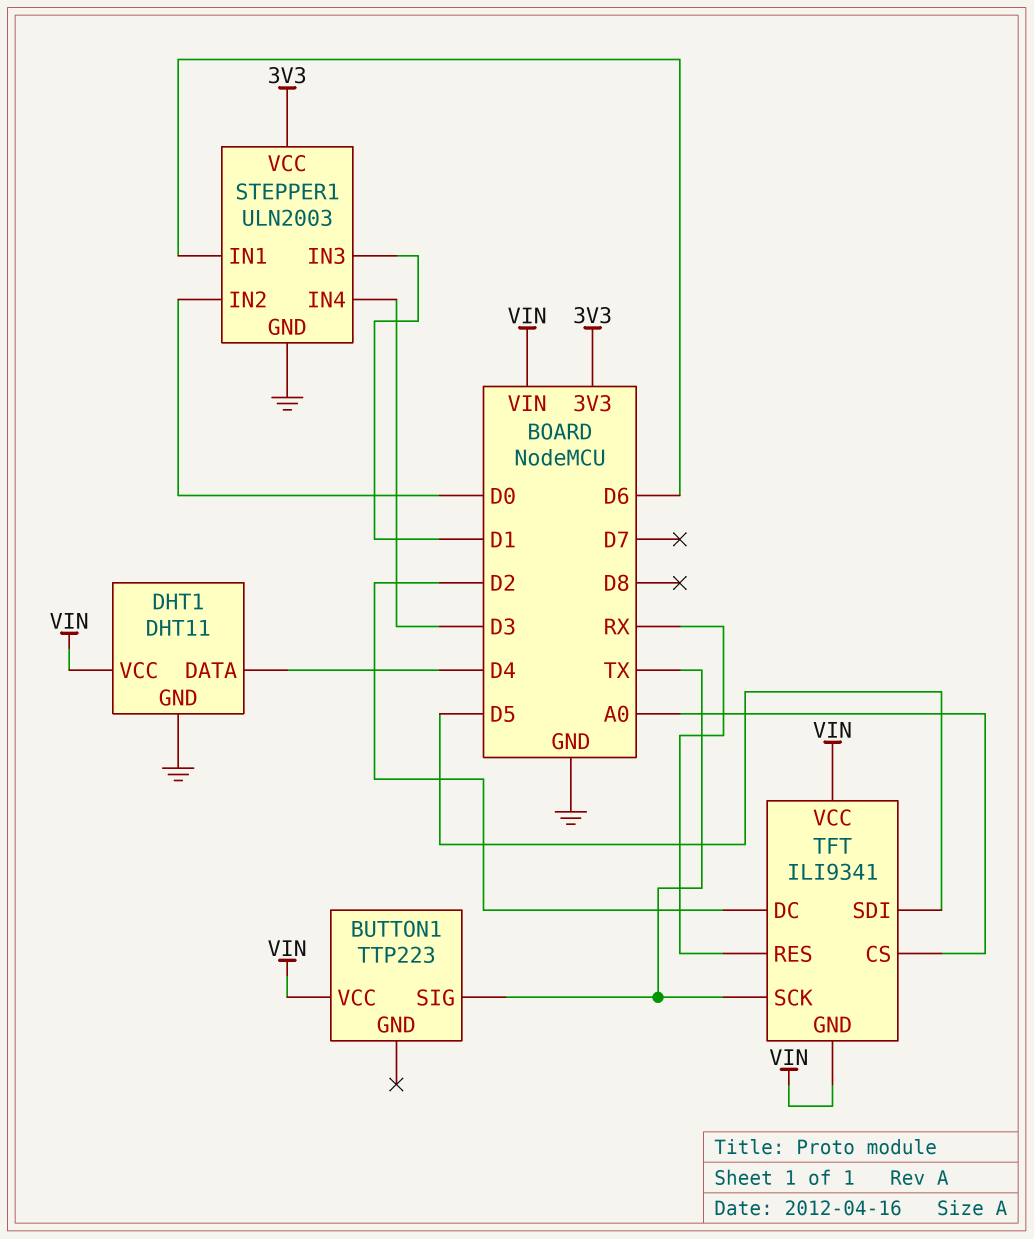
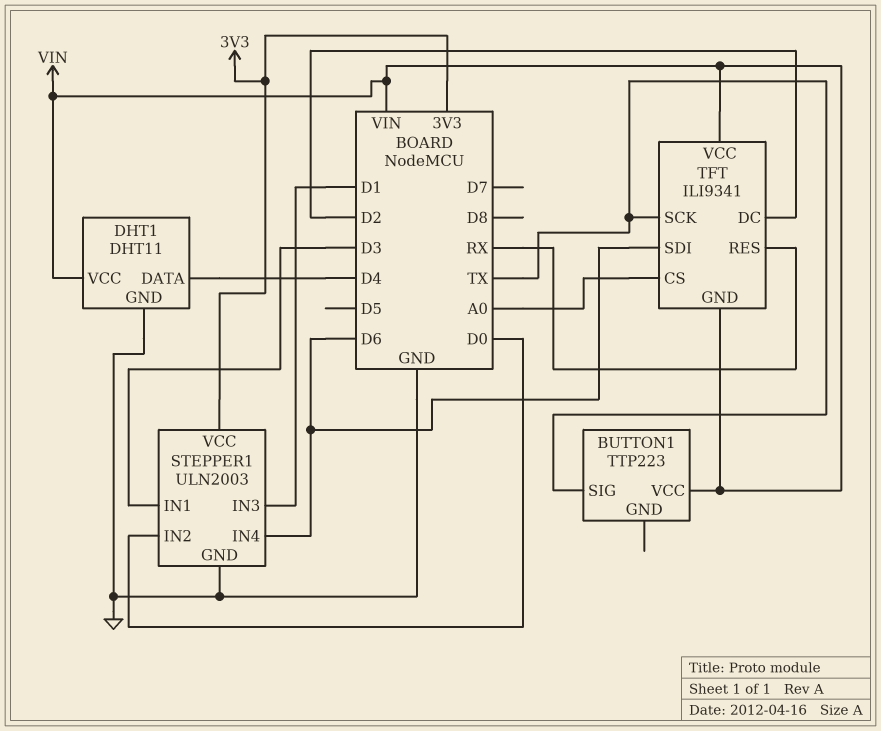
STEPPER1 pin IN1: D6 -> D3
STEPPER1 pin IN4: D3 -> D6
TFT pin SDI: D5 -> D6

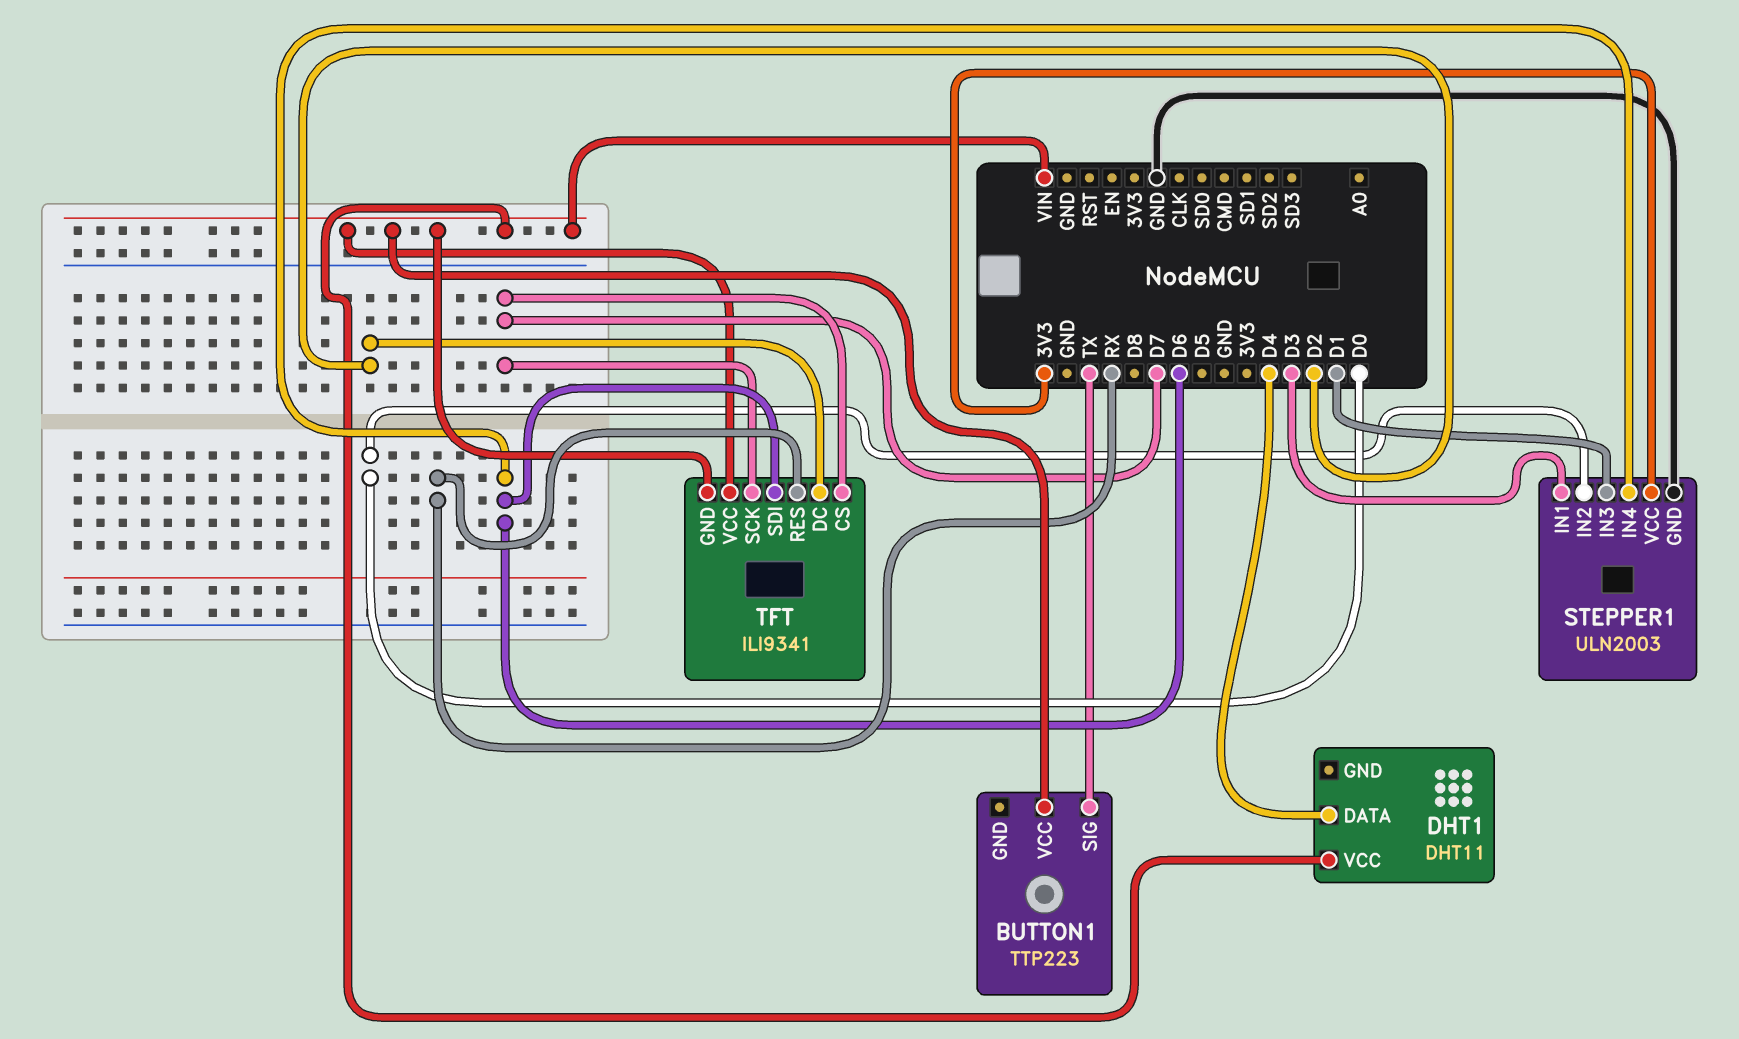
DHT1 pin GND: GND -> none
TFT pin CS: A0 -> D7
TFT pin SCK: TX -> D7

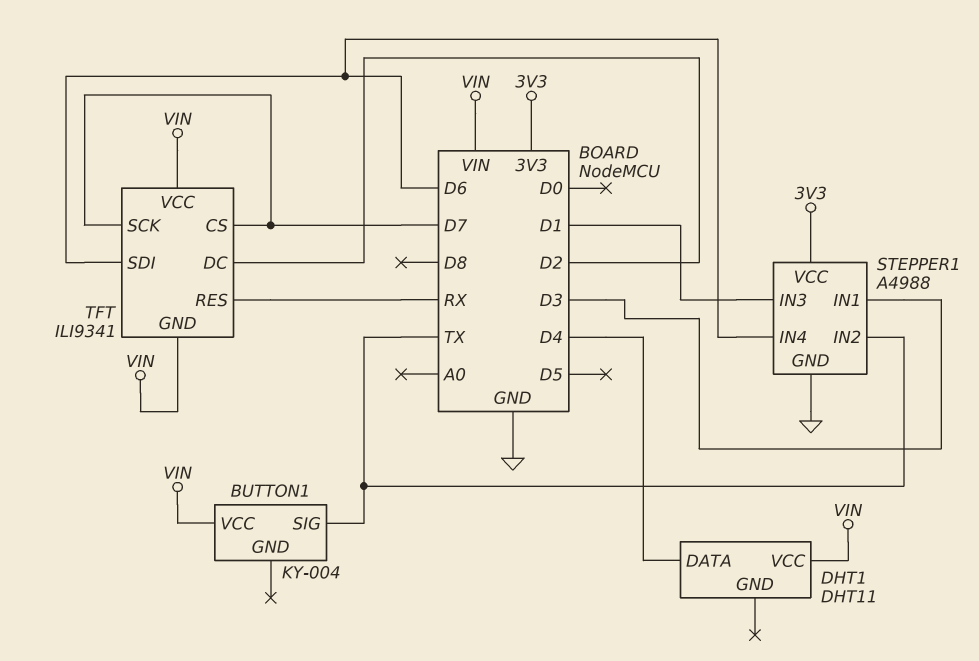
BUTTON1: TTP223 -> KY-004
STEPPER1: ULN2003 -> A4988
STEPPER1 pin IN2: D0 -> TX

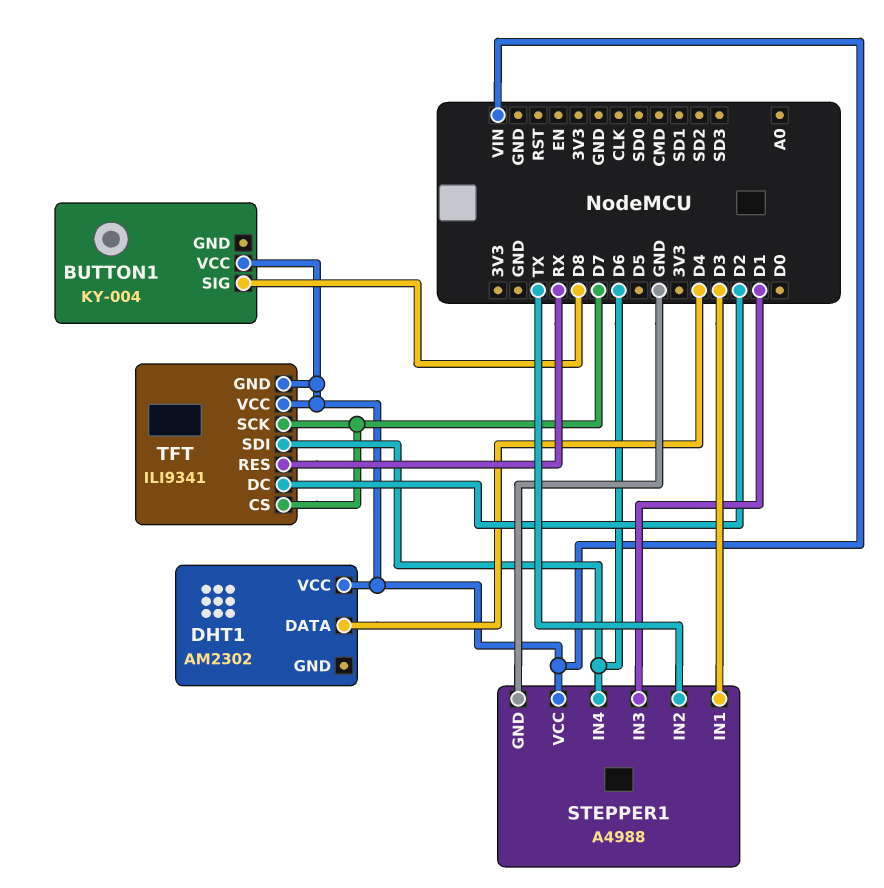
BUTTON1 pin SIG: TX -> D8
DHT1: DHT11 -> AM2302
STEPPER1 pin VCC: 3V3 -> VIN

